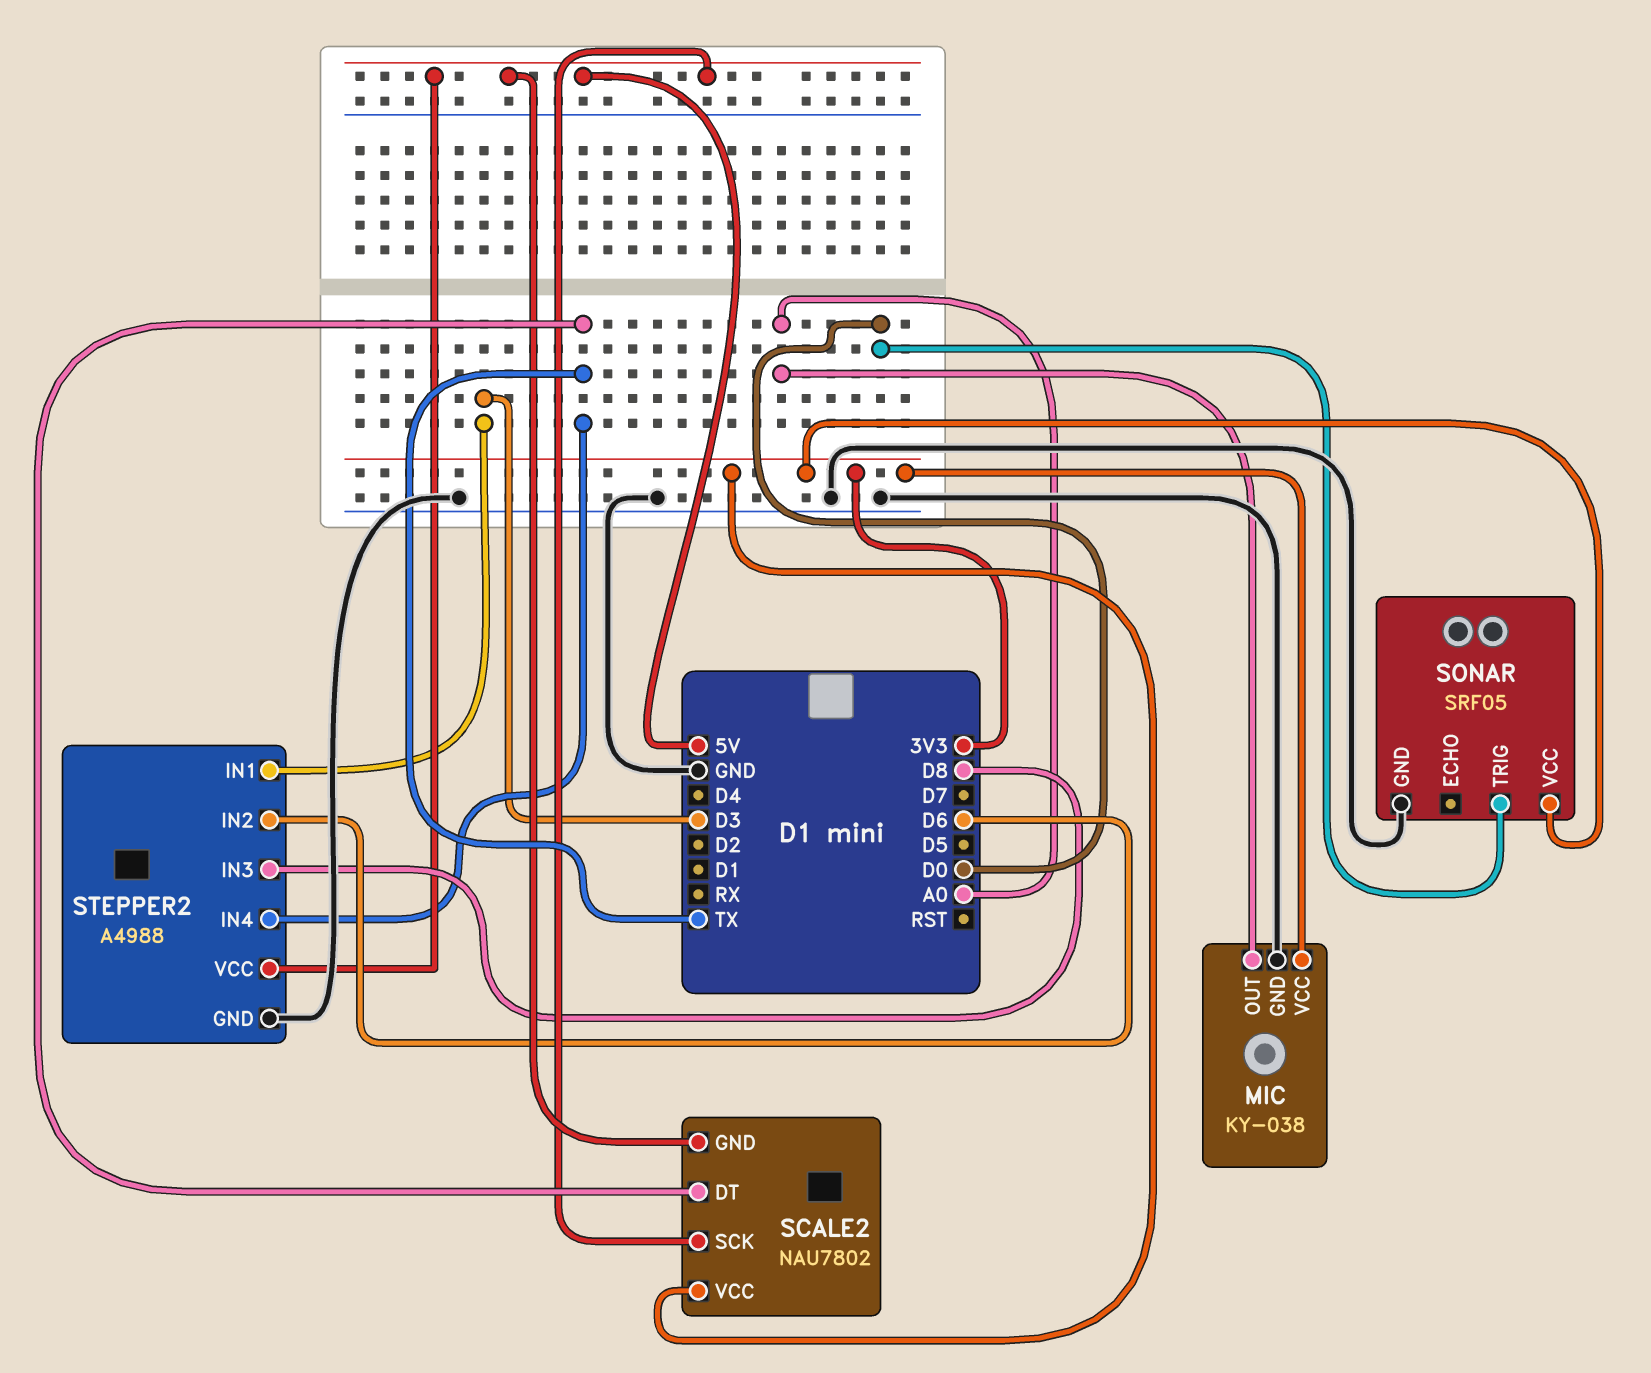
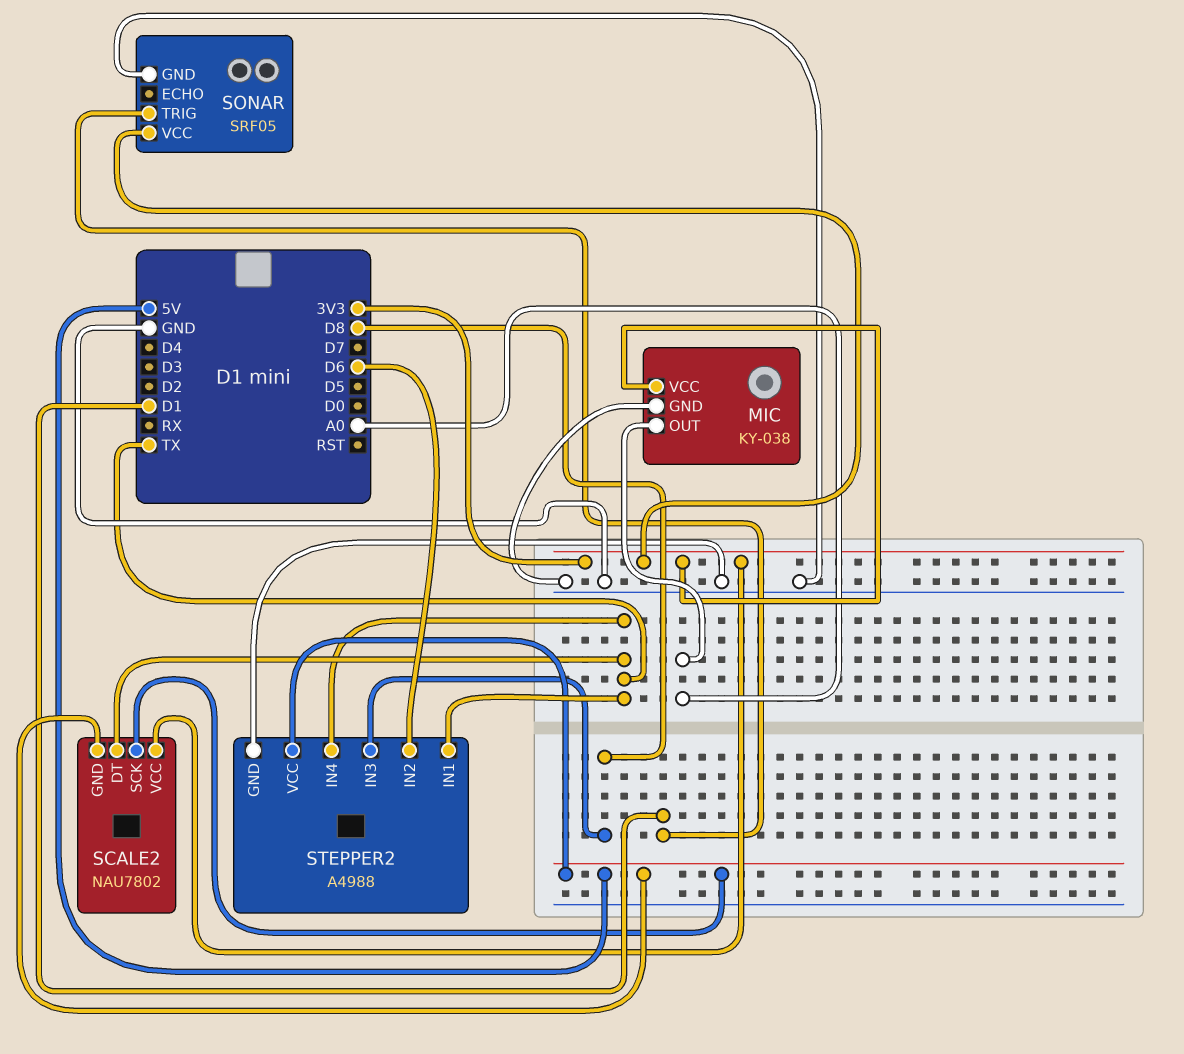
SONAR pin TRIG: D0 -> D1
STEPPER2 pin IN1: D3 -> TX

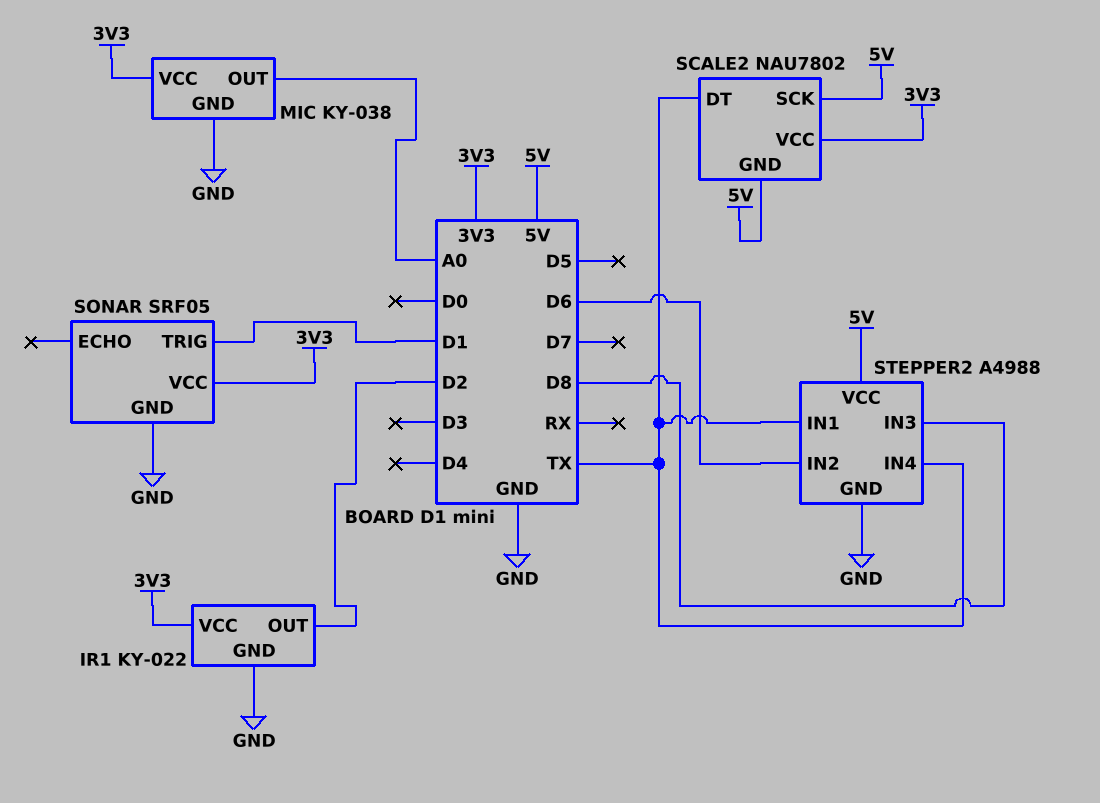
IR1: none -> KY-022
IR1 pin GND: none -> GND
IR1 pin OUT: none -> D2
IR1 pin VCC: none -> 3V3

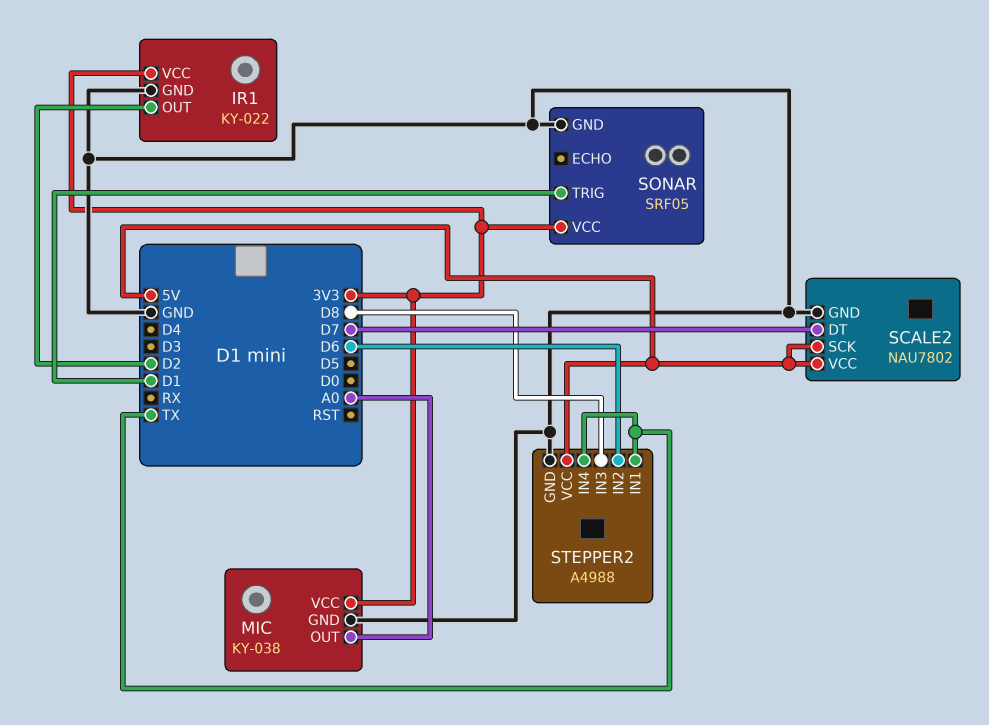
SCALE2 pin DT: TX -> D7
SCALE2 pin GND: 5V -> GND
SCALE2 pin VCC: 3V3 -> 5V

